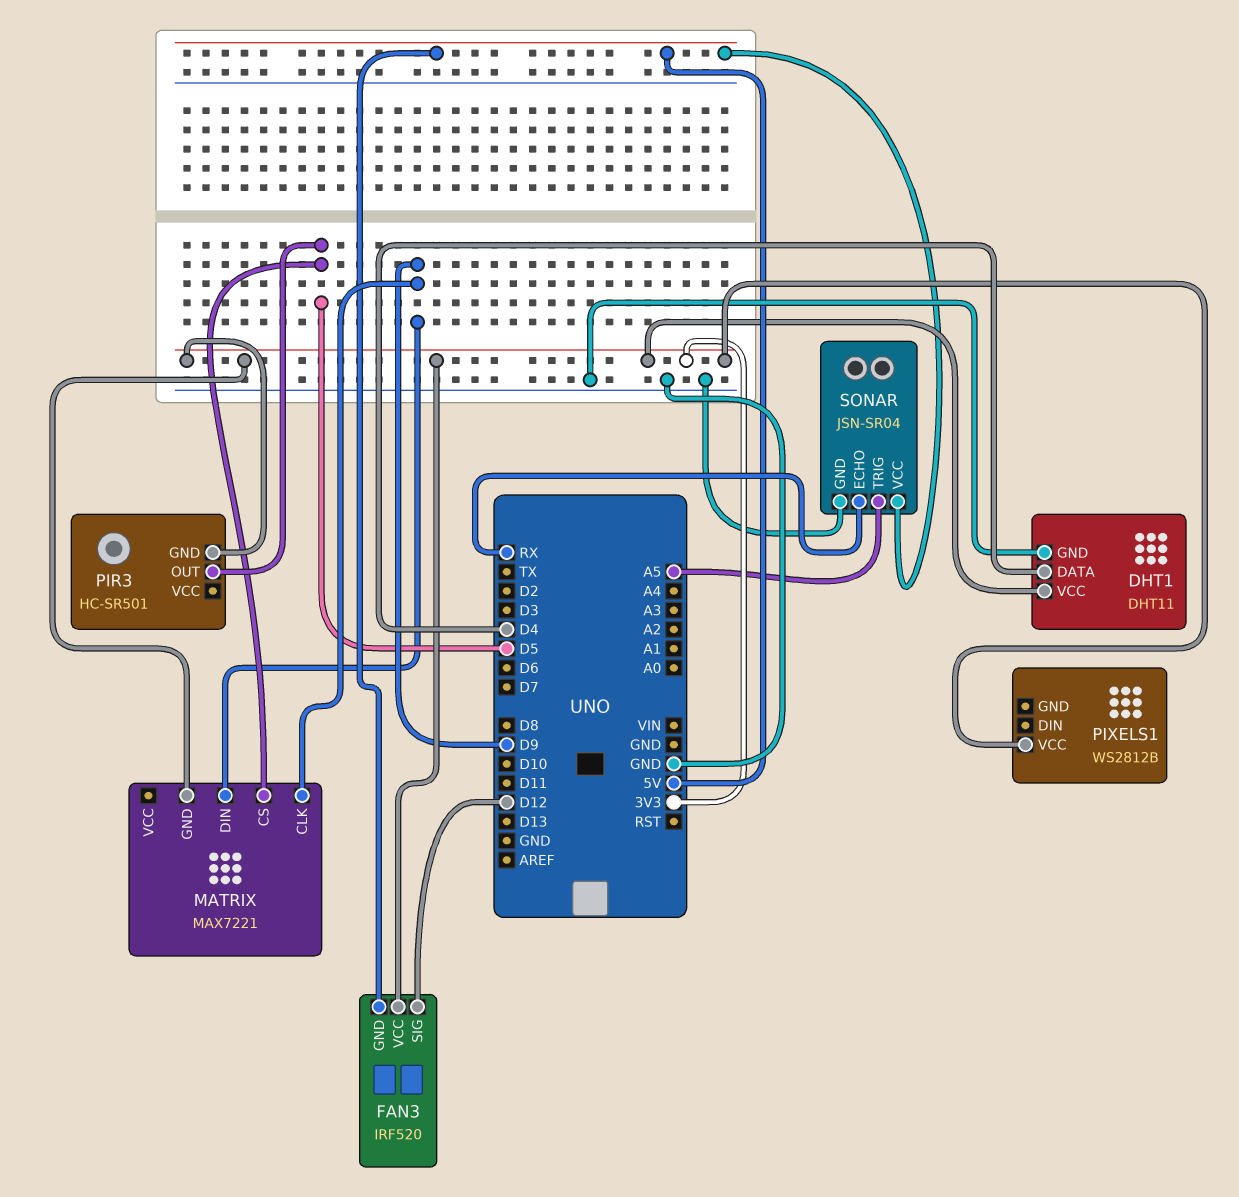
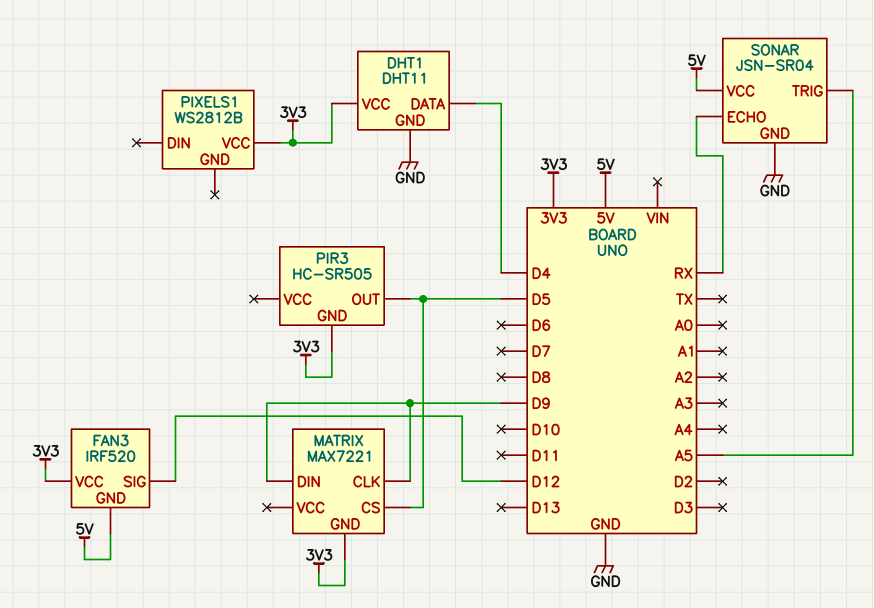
PIR3: HC-SR501 -> HC-SR505

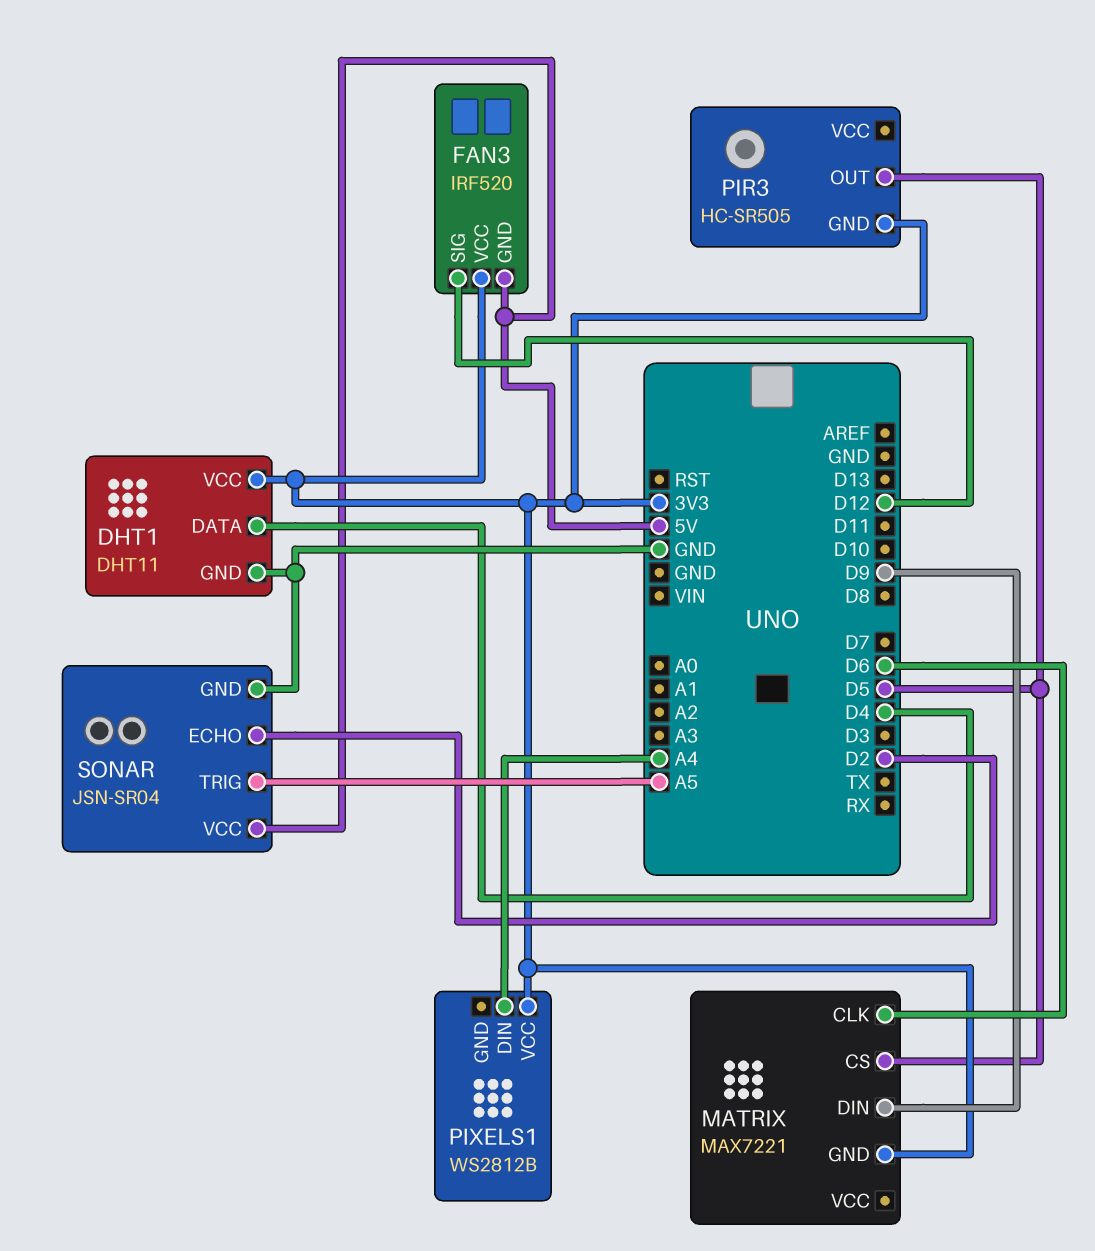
MATRIX pin CLK: D9 -> D6
PIXELS1 pin DIN: none -> A4
SONAR pin ECHO: RX -> D2

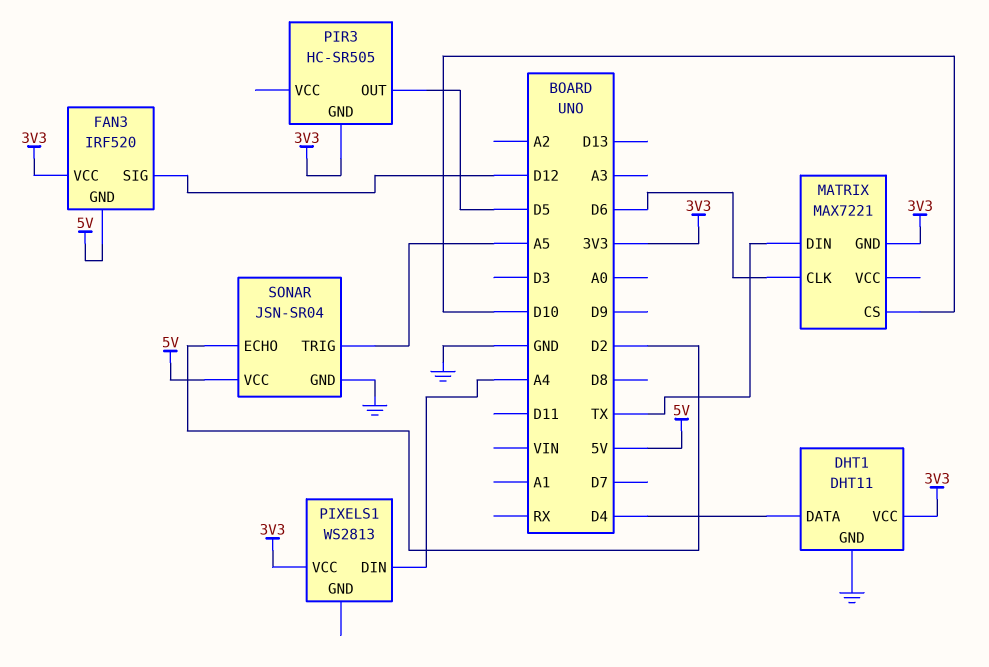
MATRIX pin CS: D5 -> D10
MATRIX pin DIN: D9 -> TX
PIXELS1: WS2812B -> WS2813

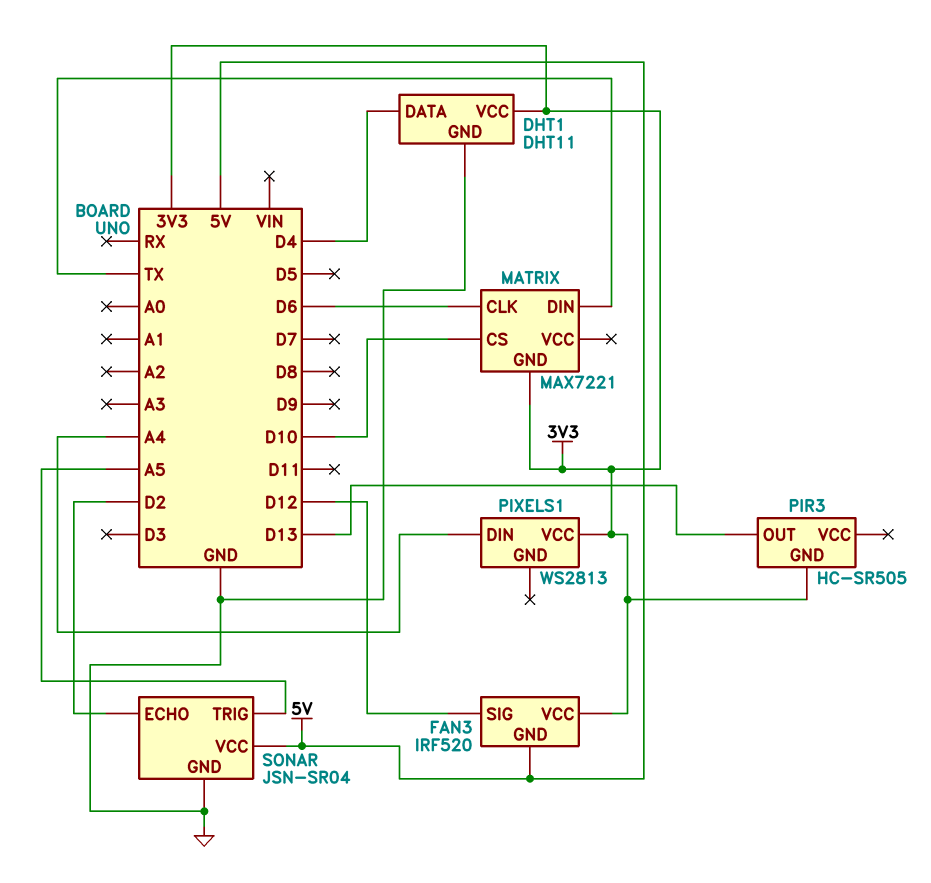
PIR3 pin OUT: D5 -> D13

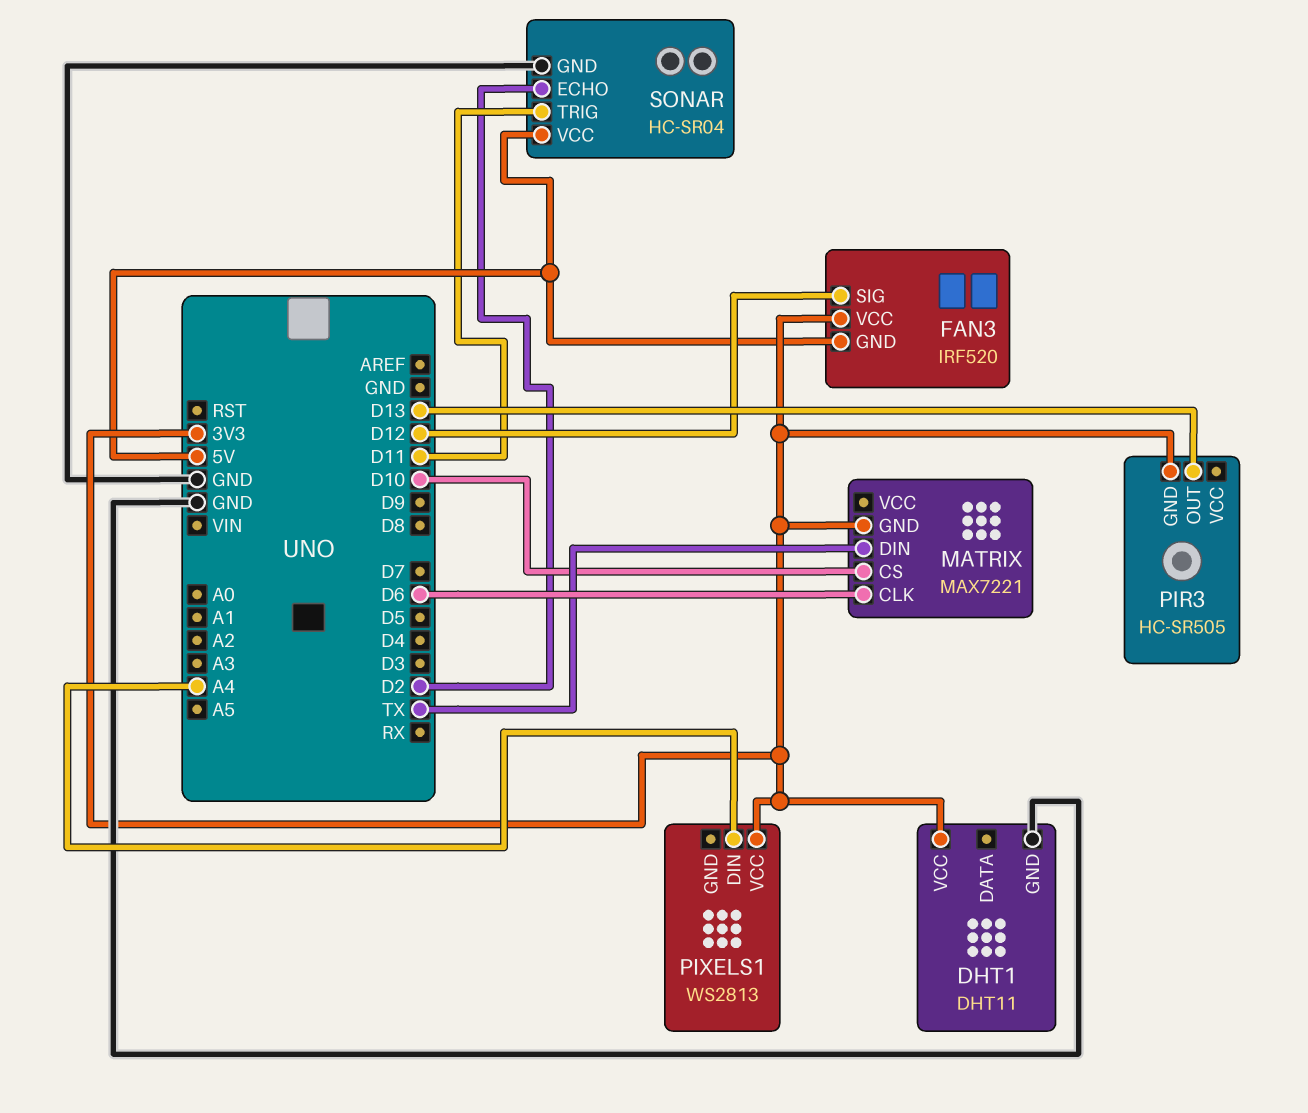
DHT1 pin DATA: D4 -> none
SONAR: JSN-SR04 -> HC-SR04
SONAR pin TRIG: A5 -> D11

